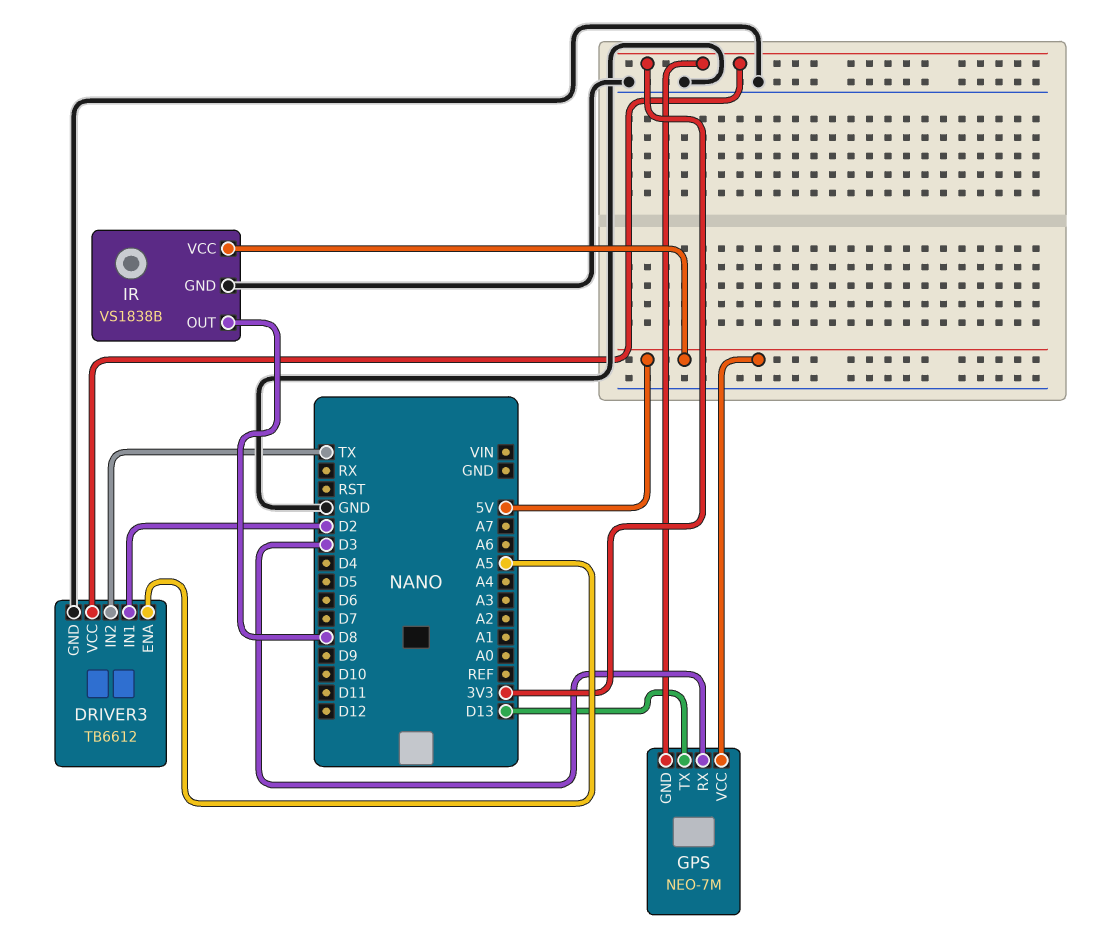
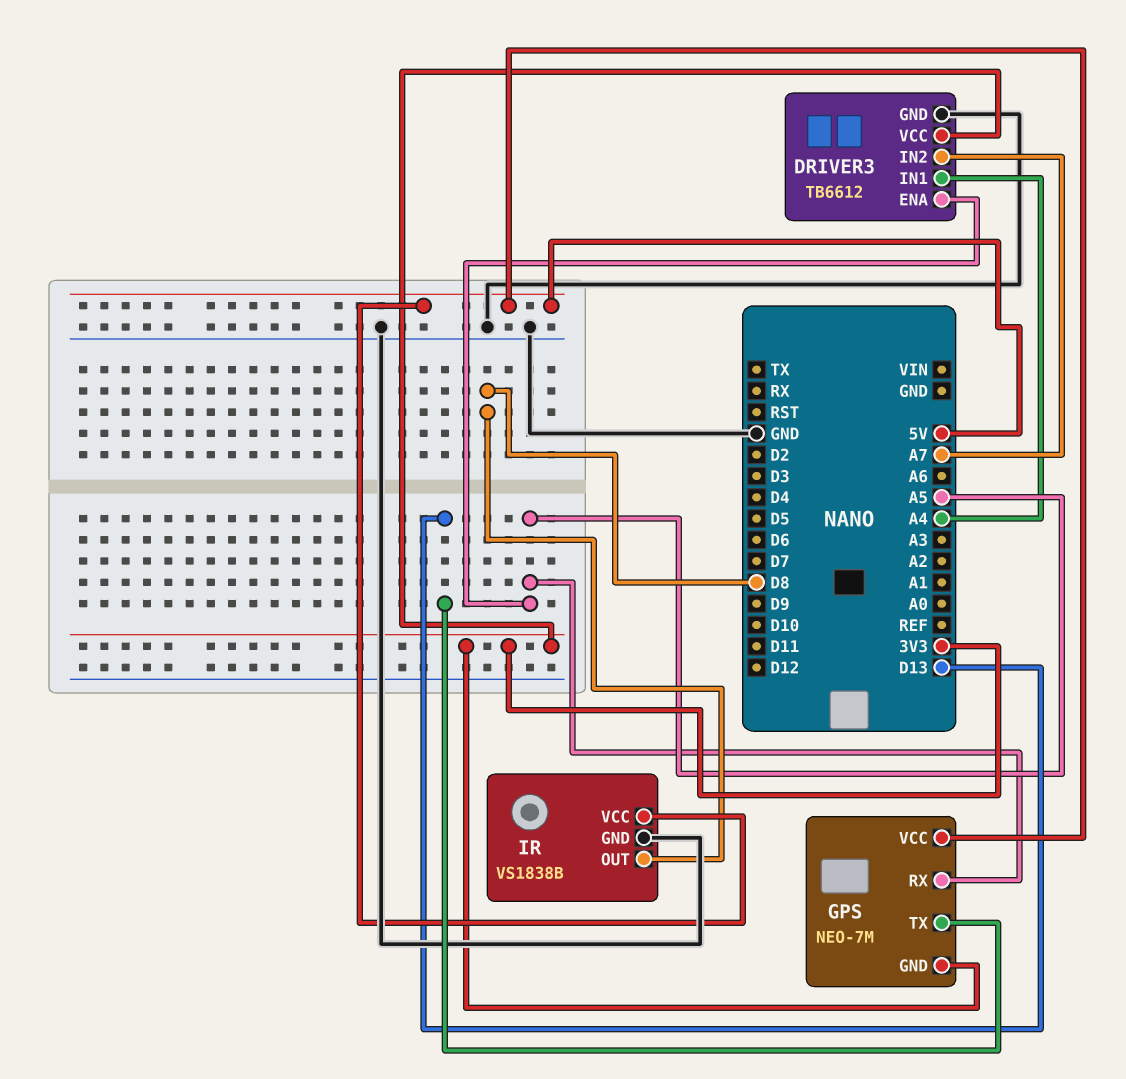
DRIVER3 pin IN1: D2 -> A4
DRIVER3 pin IN2: TX -> A7
GPS pin RX: D3 -> A5

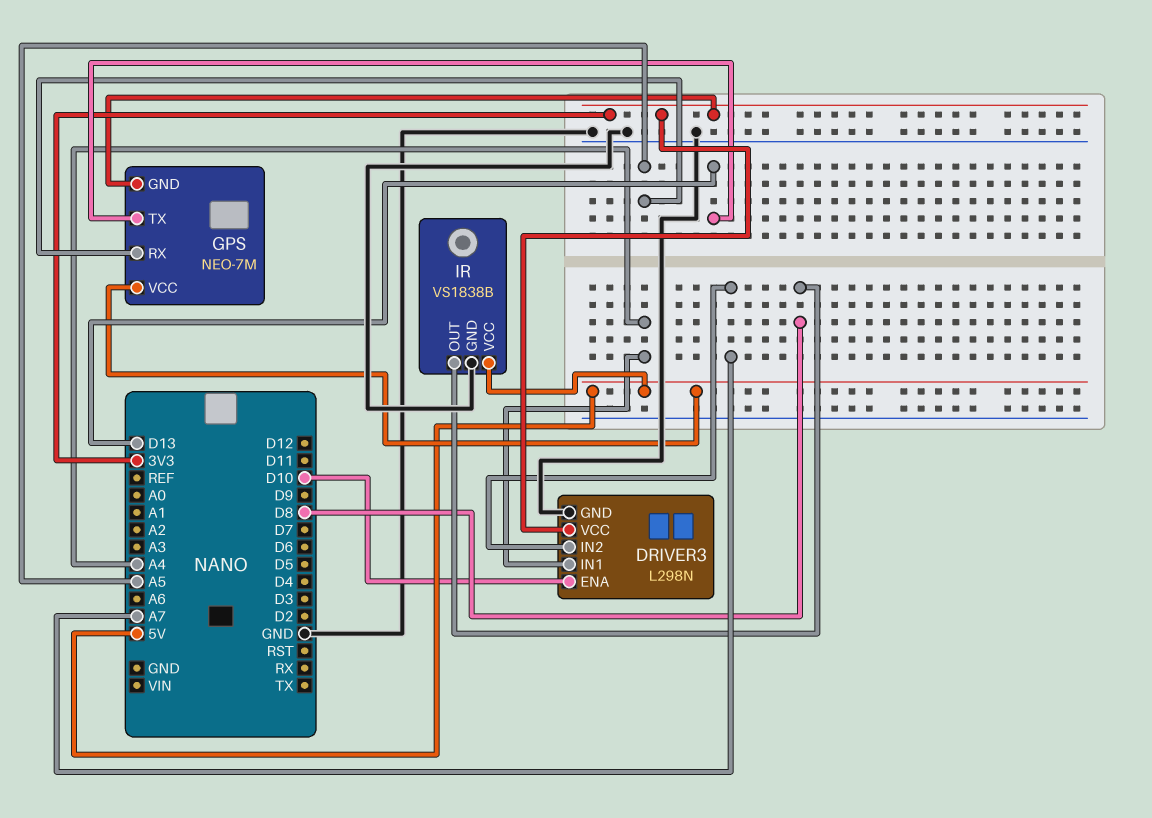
DRIVER3: TB6612 -> L298N
DRIVER3 pin ENA: A5 -> D10

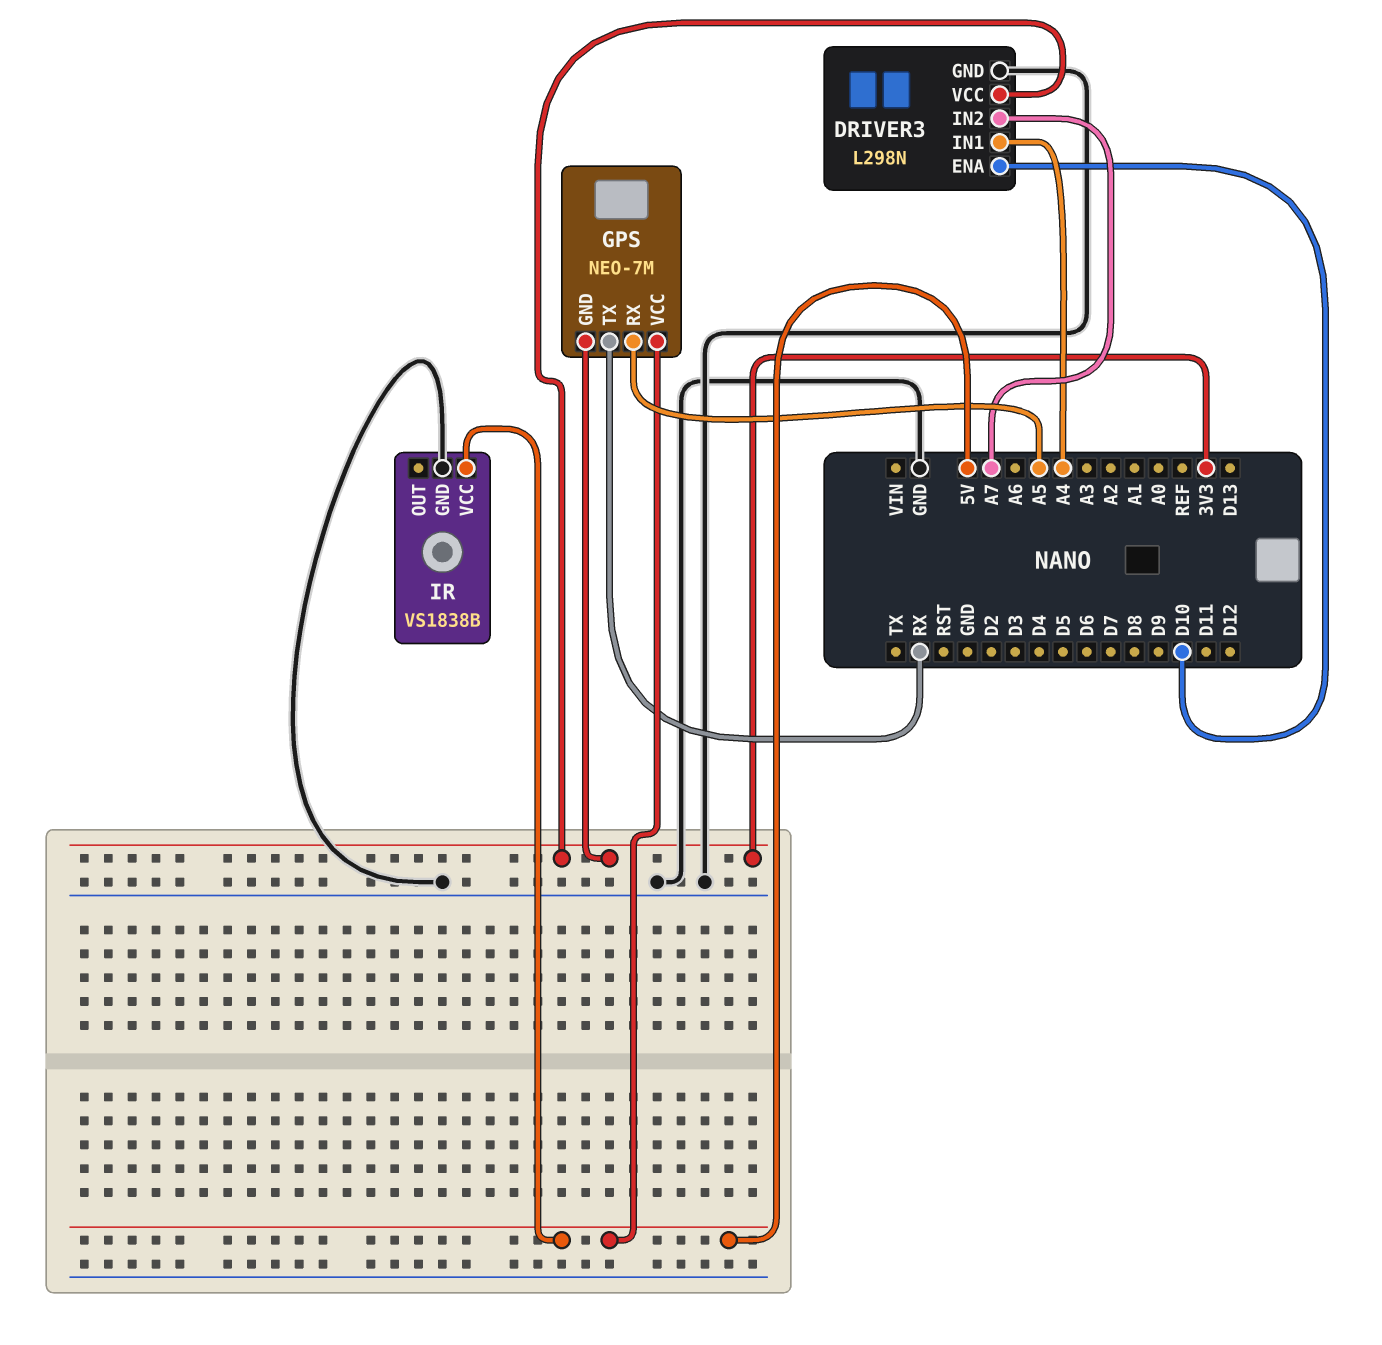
GPS pin TX: D13 -> RX
IR pin OUT: D8 -> none

